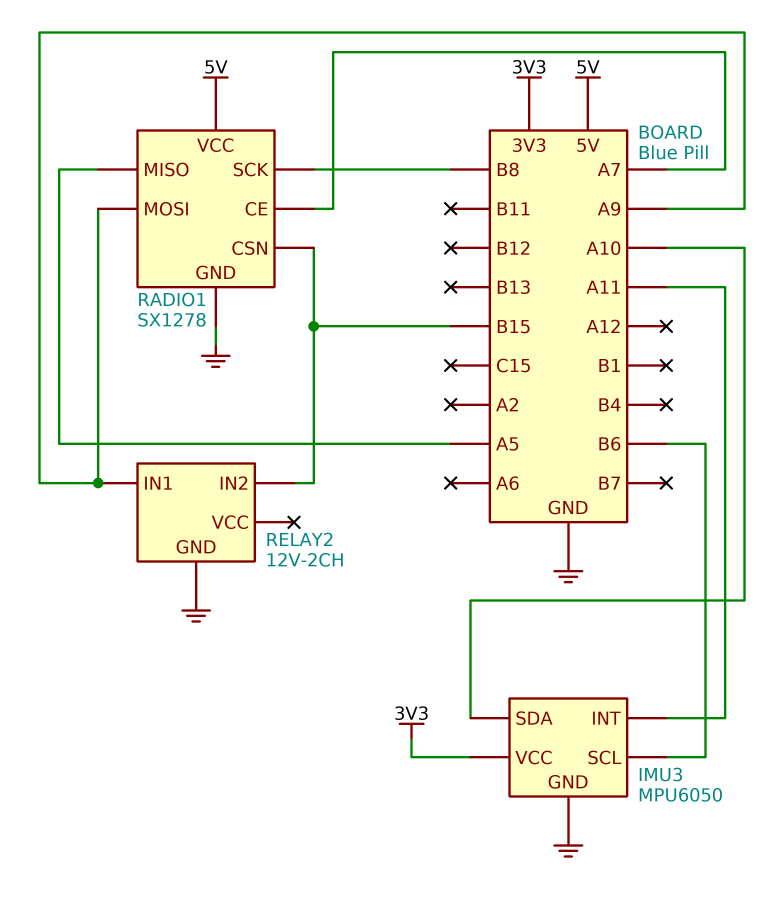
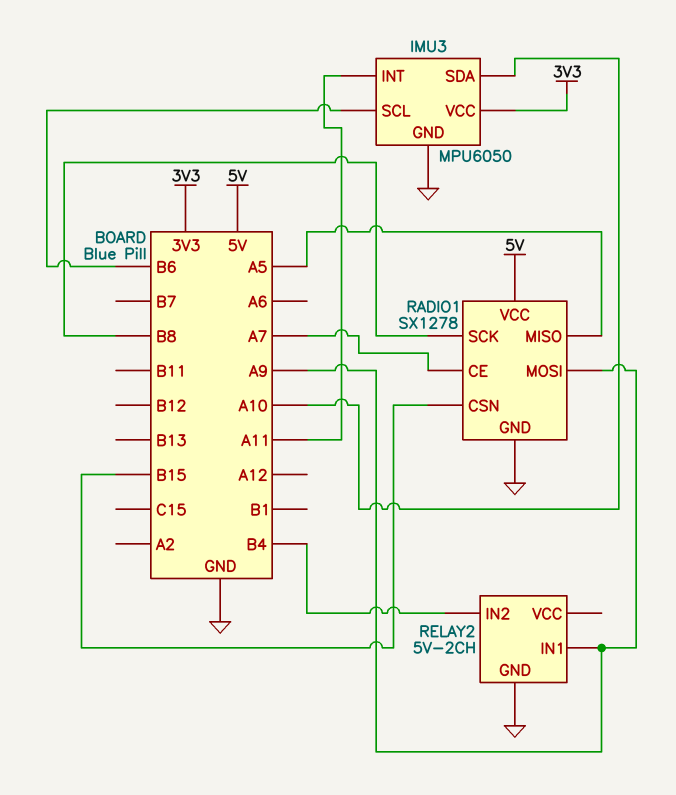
RELAY2: 12V-2CH -> 5V-2CH
RELAY2 pin IN2: B15 -> B4

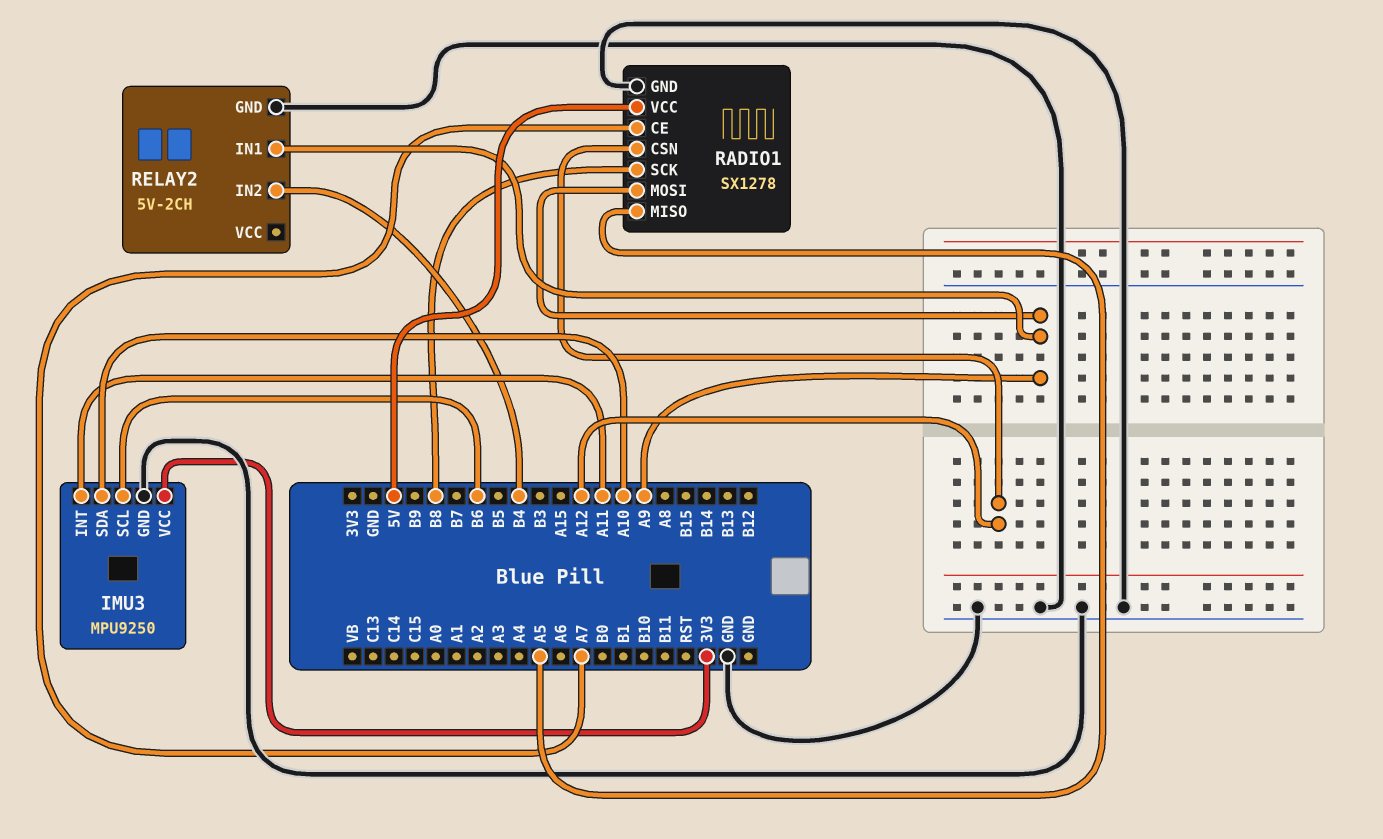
IMU3: MPU6050 -> MPU9250
RADIO1 pin CSN: B15 -> A12

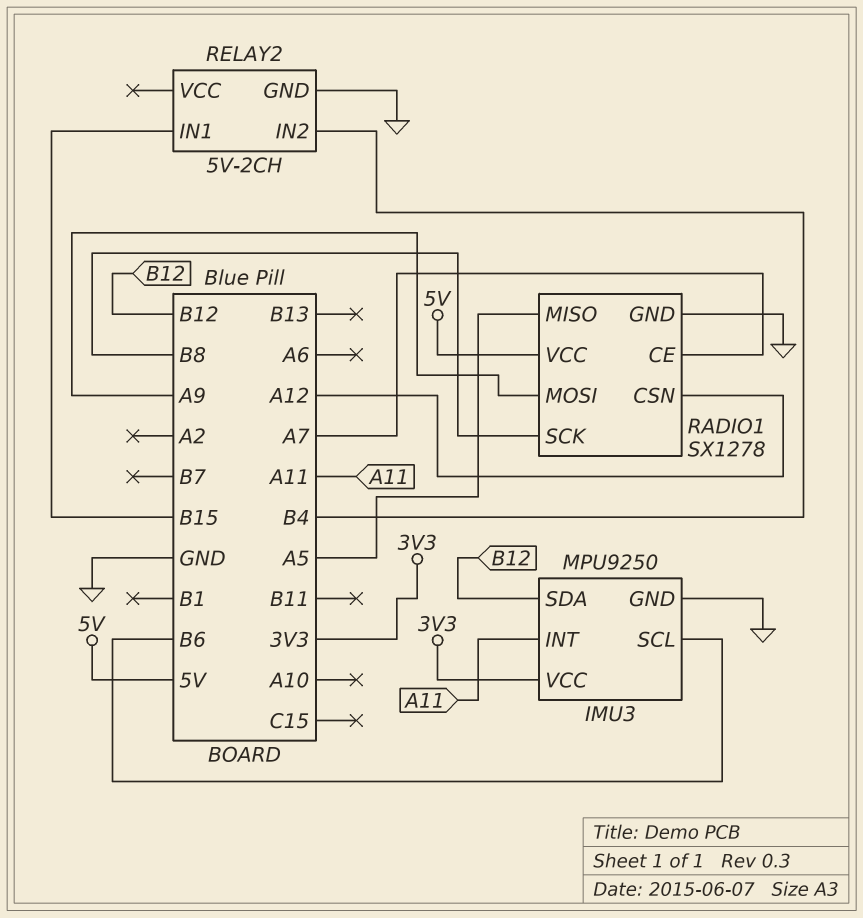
IMU3 pin SDA: A10 -> B12
RELAY2 pin IN1: A9 -> B15

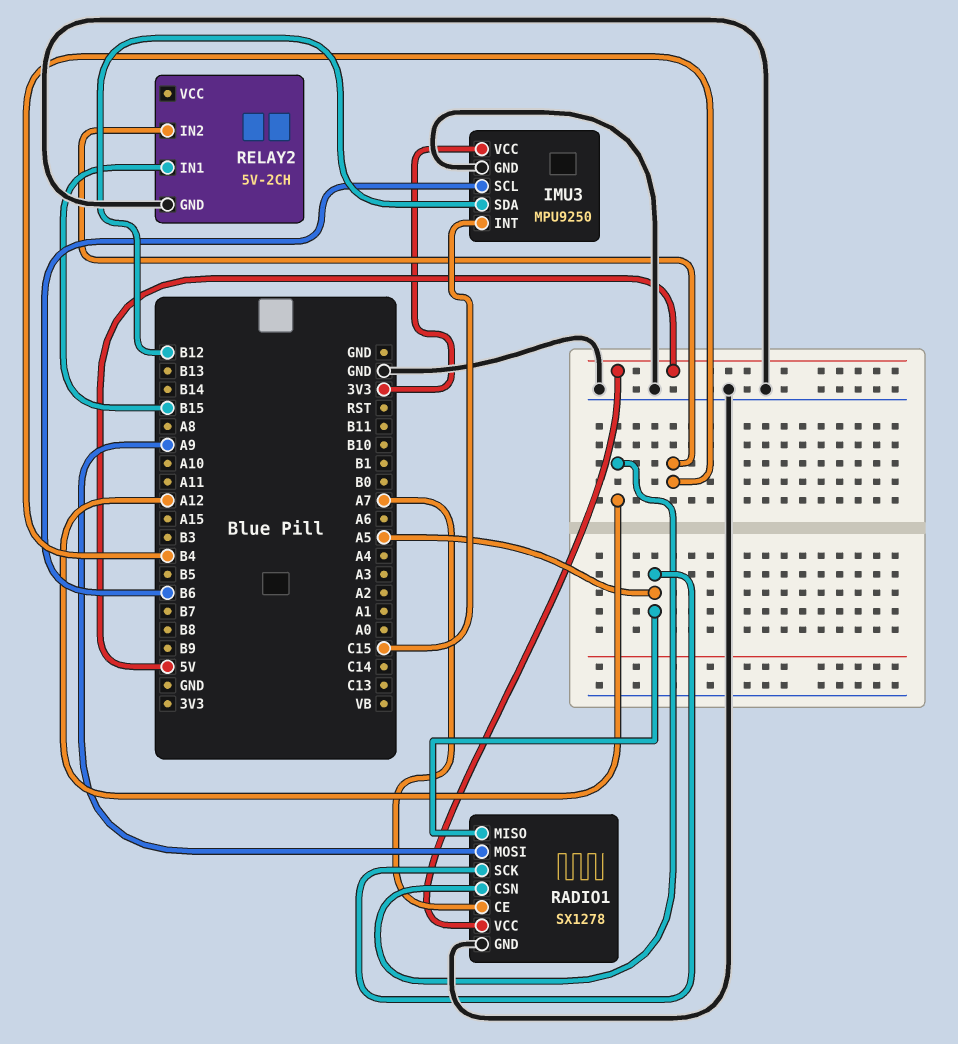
IMU3 pin INT: A11 -> C15
RADIO1 pin SCK: B8 -> A5

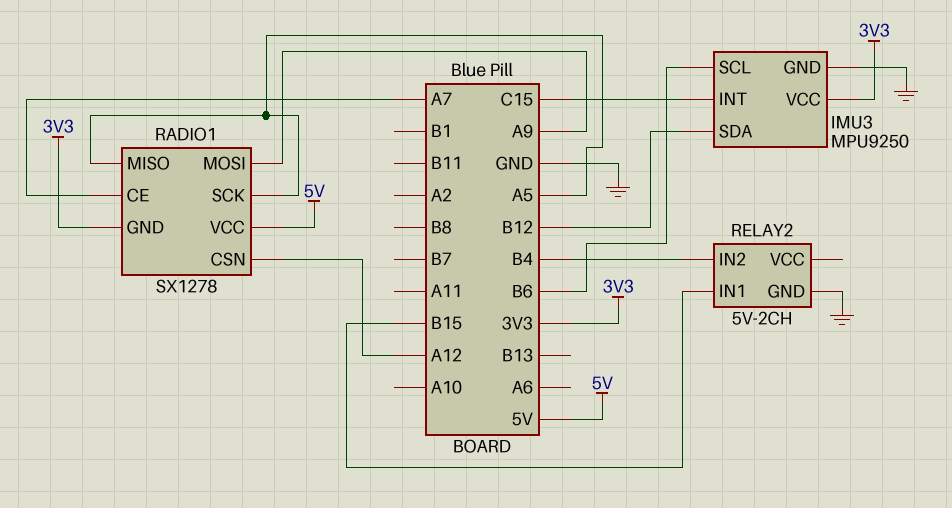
RADIO1 pin GND: GND -> 3V3

